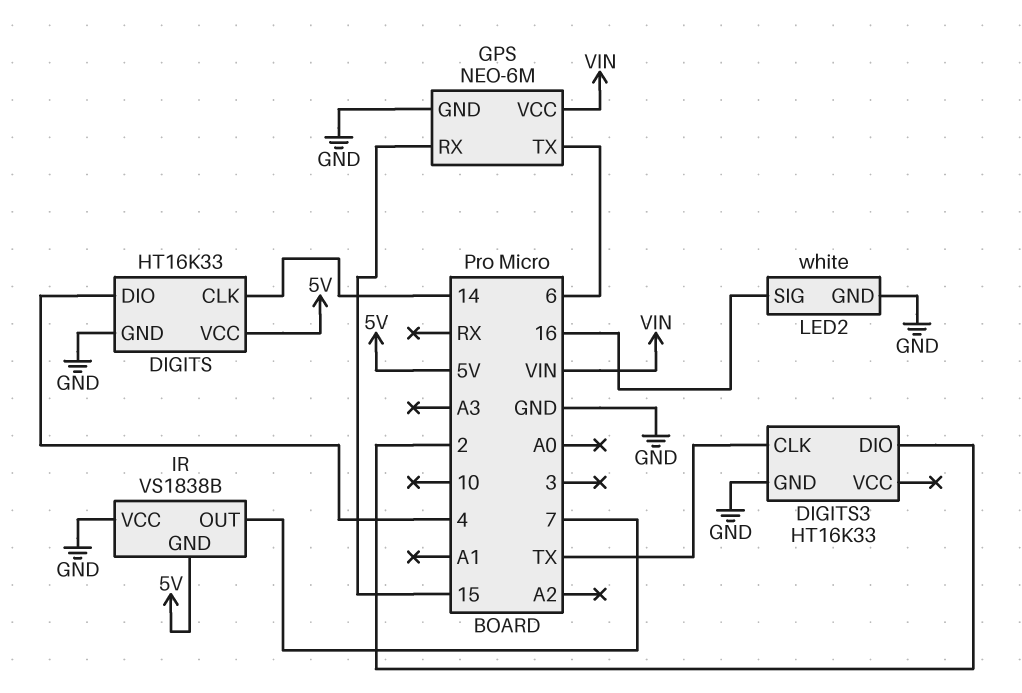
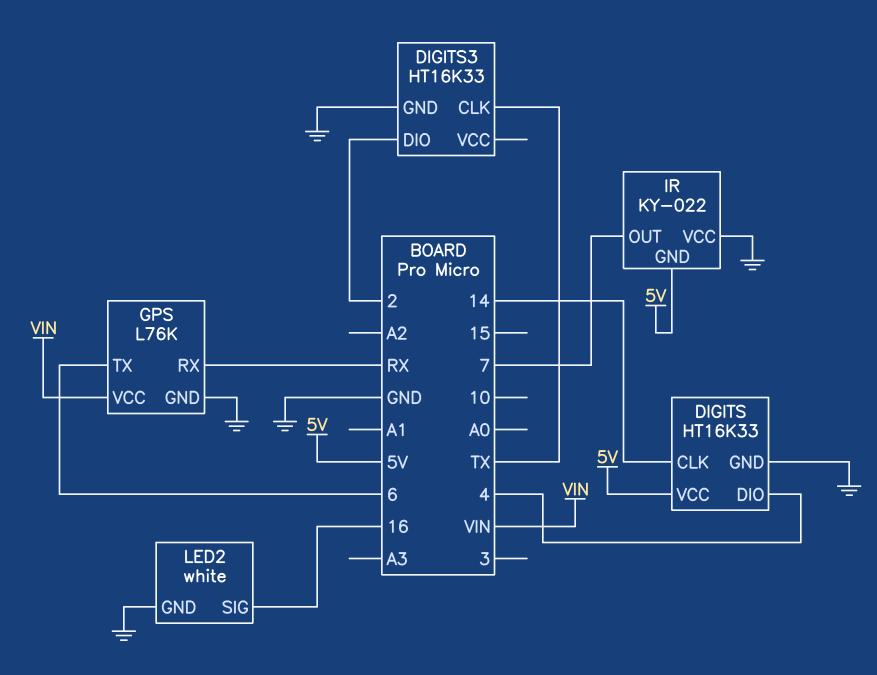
GPS: NEO-6M -> L76K
GPS pin RX: 15 -> RX
IR: VS1838B -> KY-022

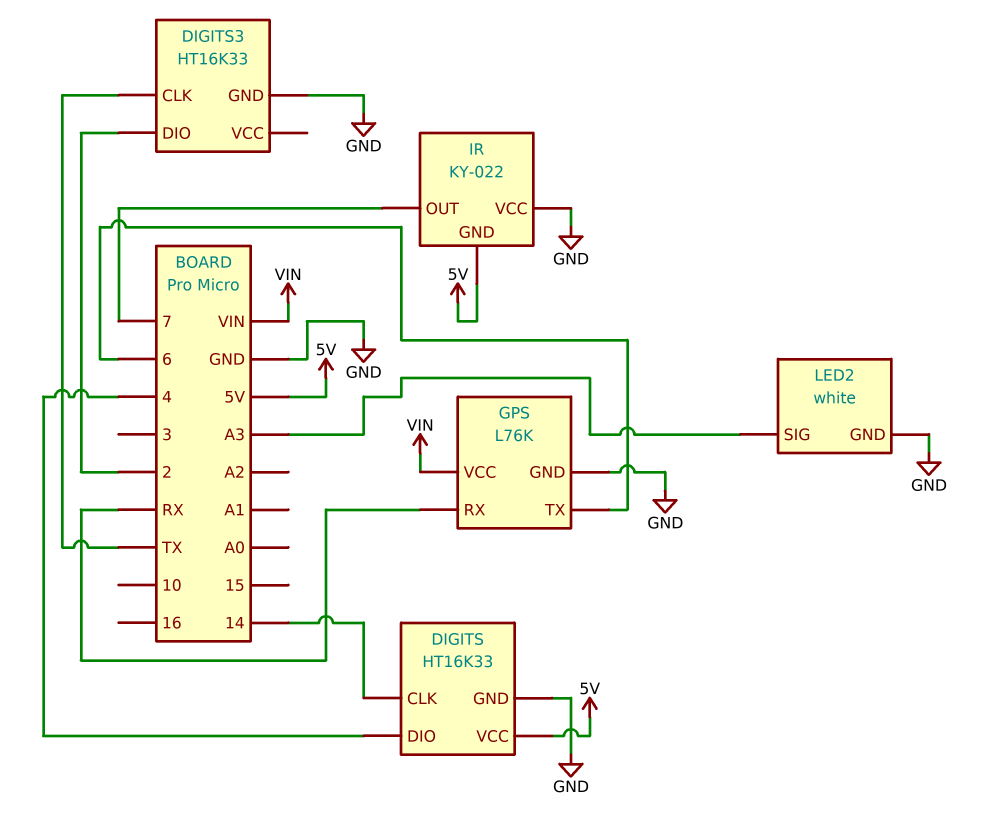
LED2 pin SIG: 16 -> A3

